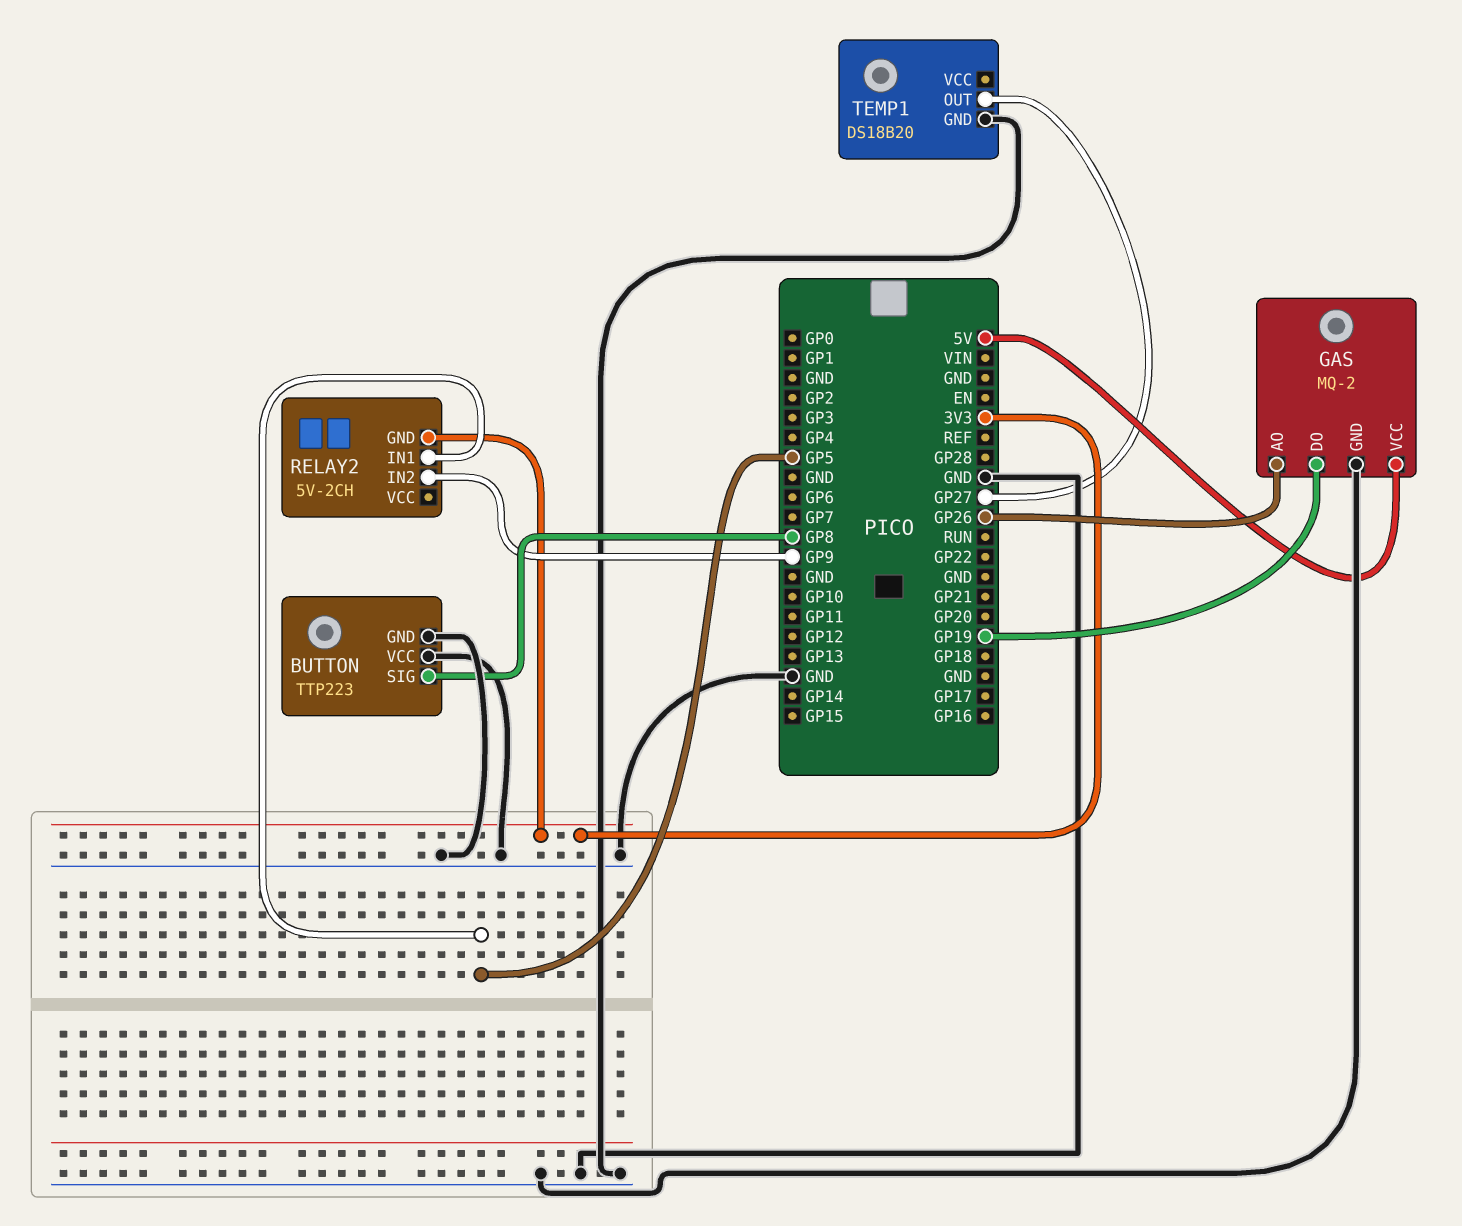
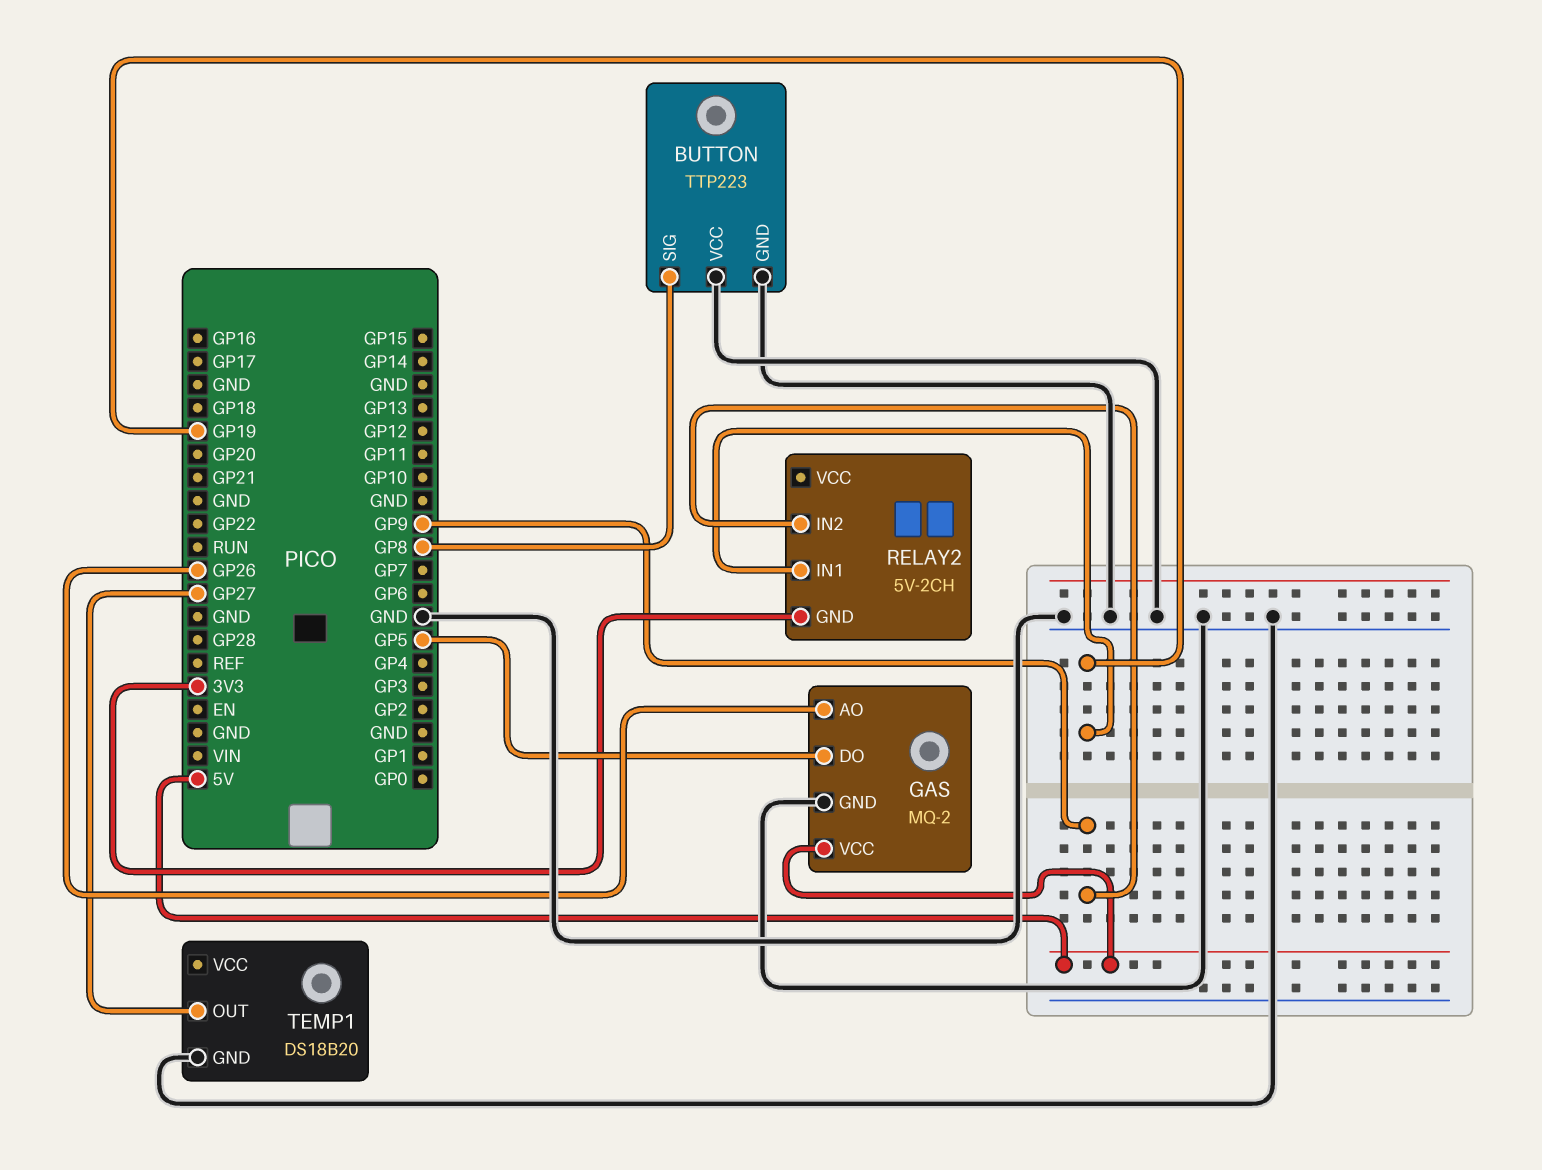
GAS pin DO: GP19 -> GP5
RELAY2 pin IN1: GP5 -> GP19

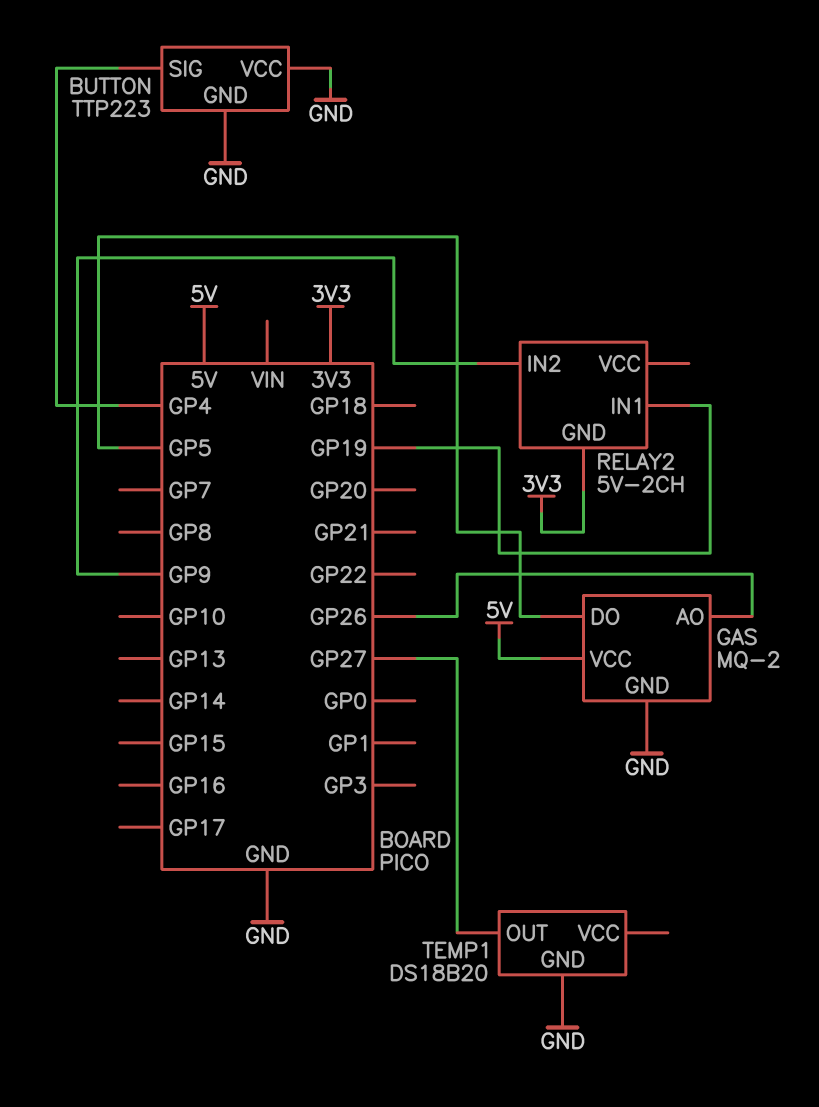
BUTTON pin SIG: GP8 -> GP4

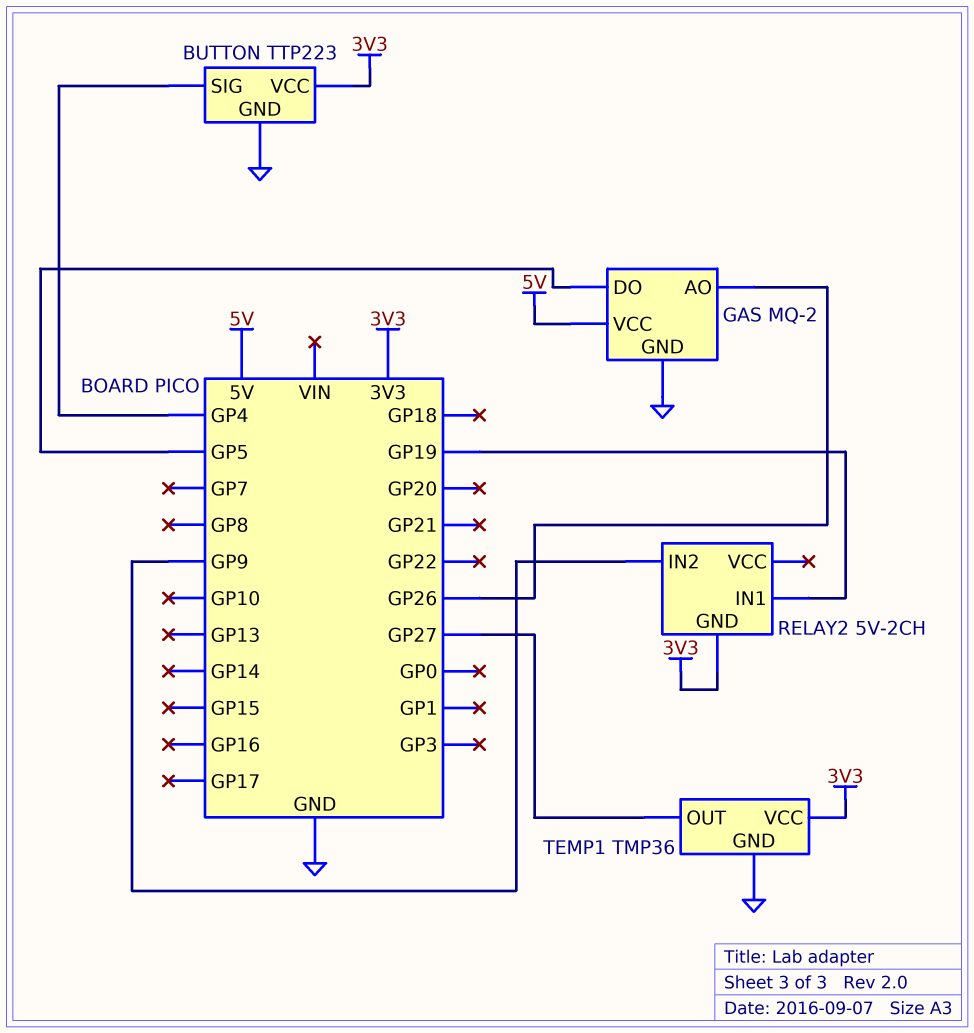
BUTTON pin VCC: GND -> 3V3
TEMP1: DS18B20 -> TMP36
TEMP1 pin VCC: none -> 3V3

